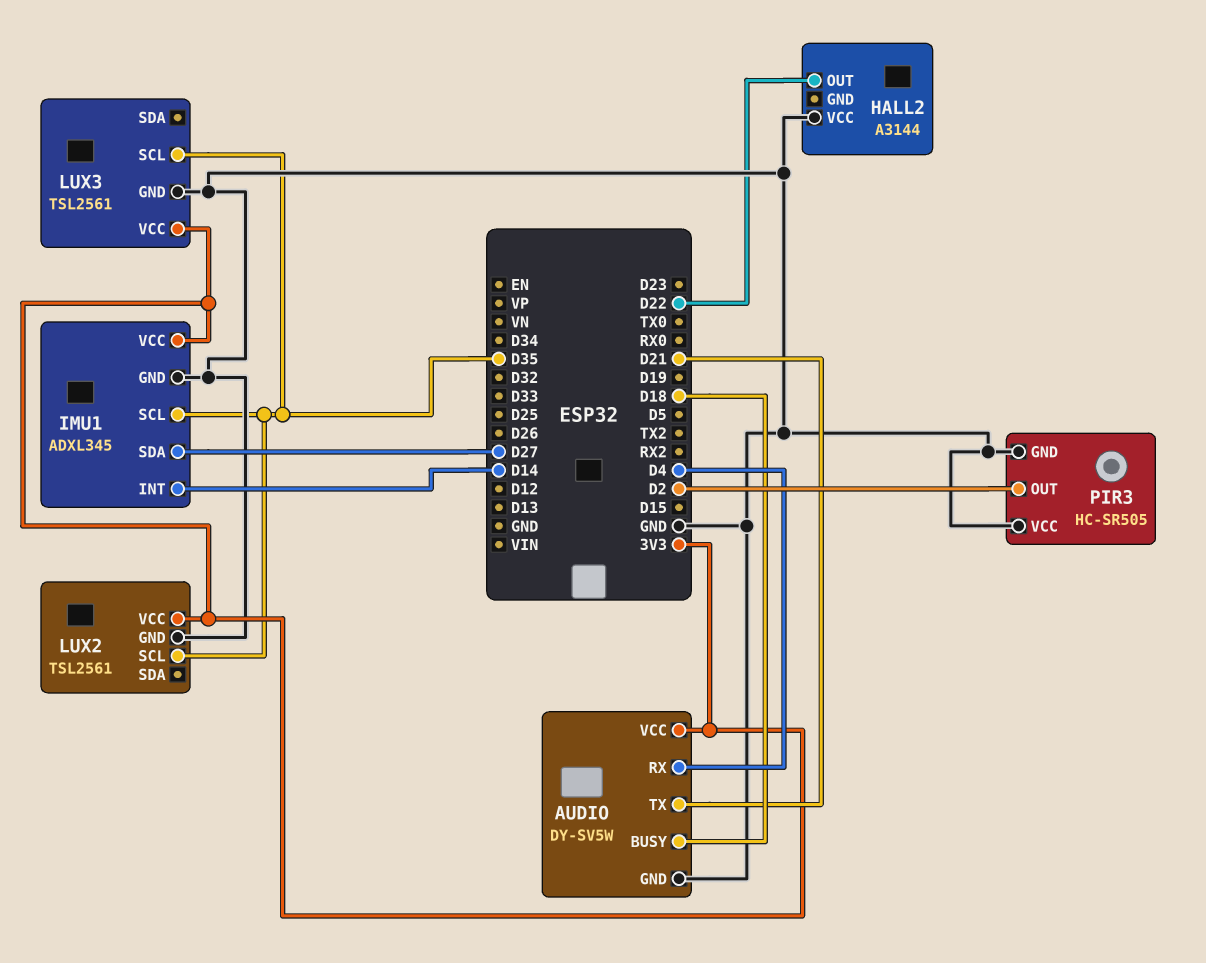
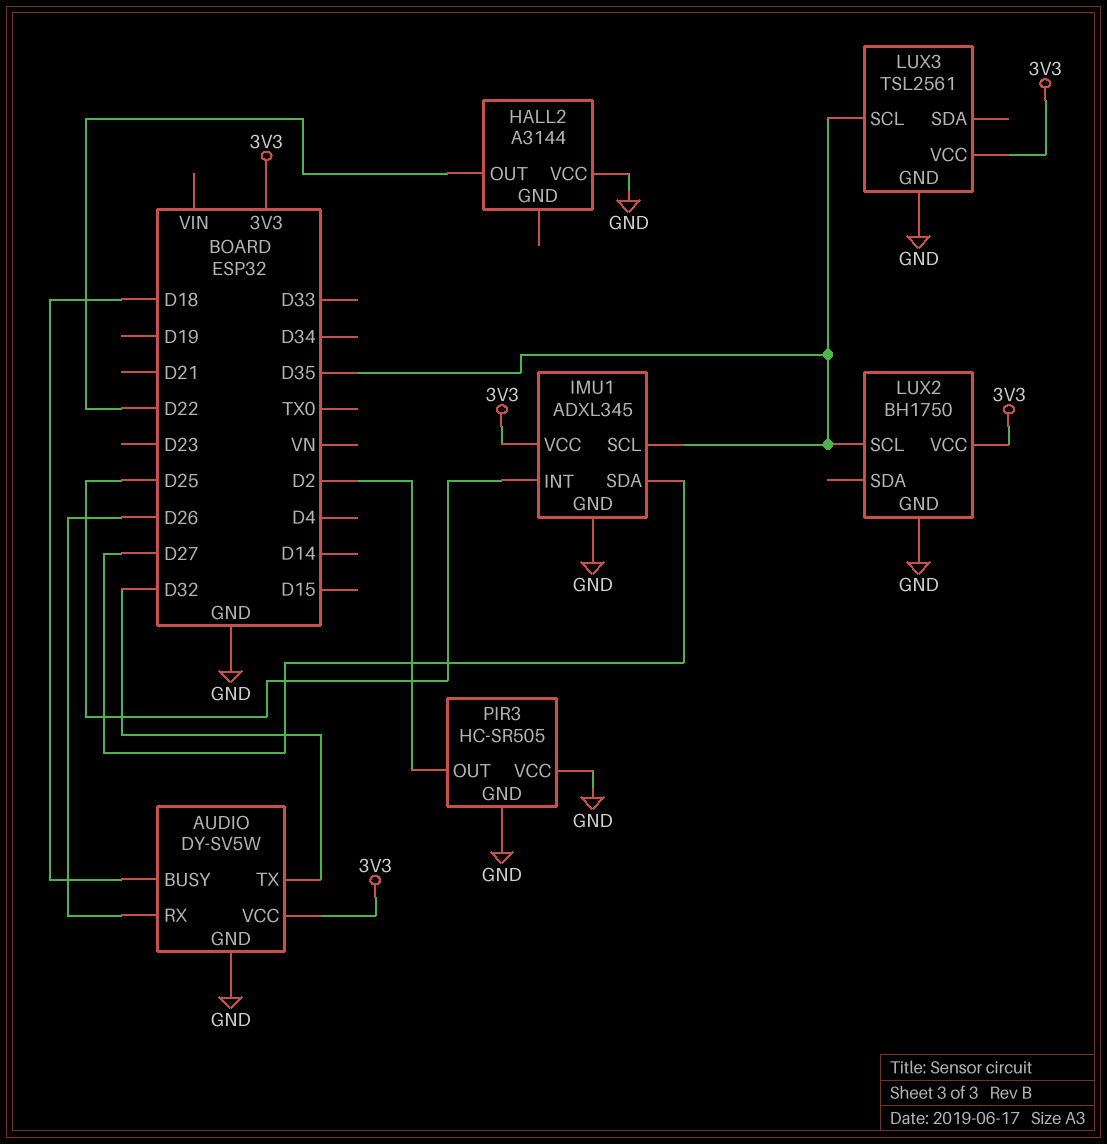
AUDIO pin RX: D4 -> D26
AUDIO pin TX: D21 -> D32
IMU1 pin INT: D14 -> D25
LUX2: TSL2561 -> BH1750

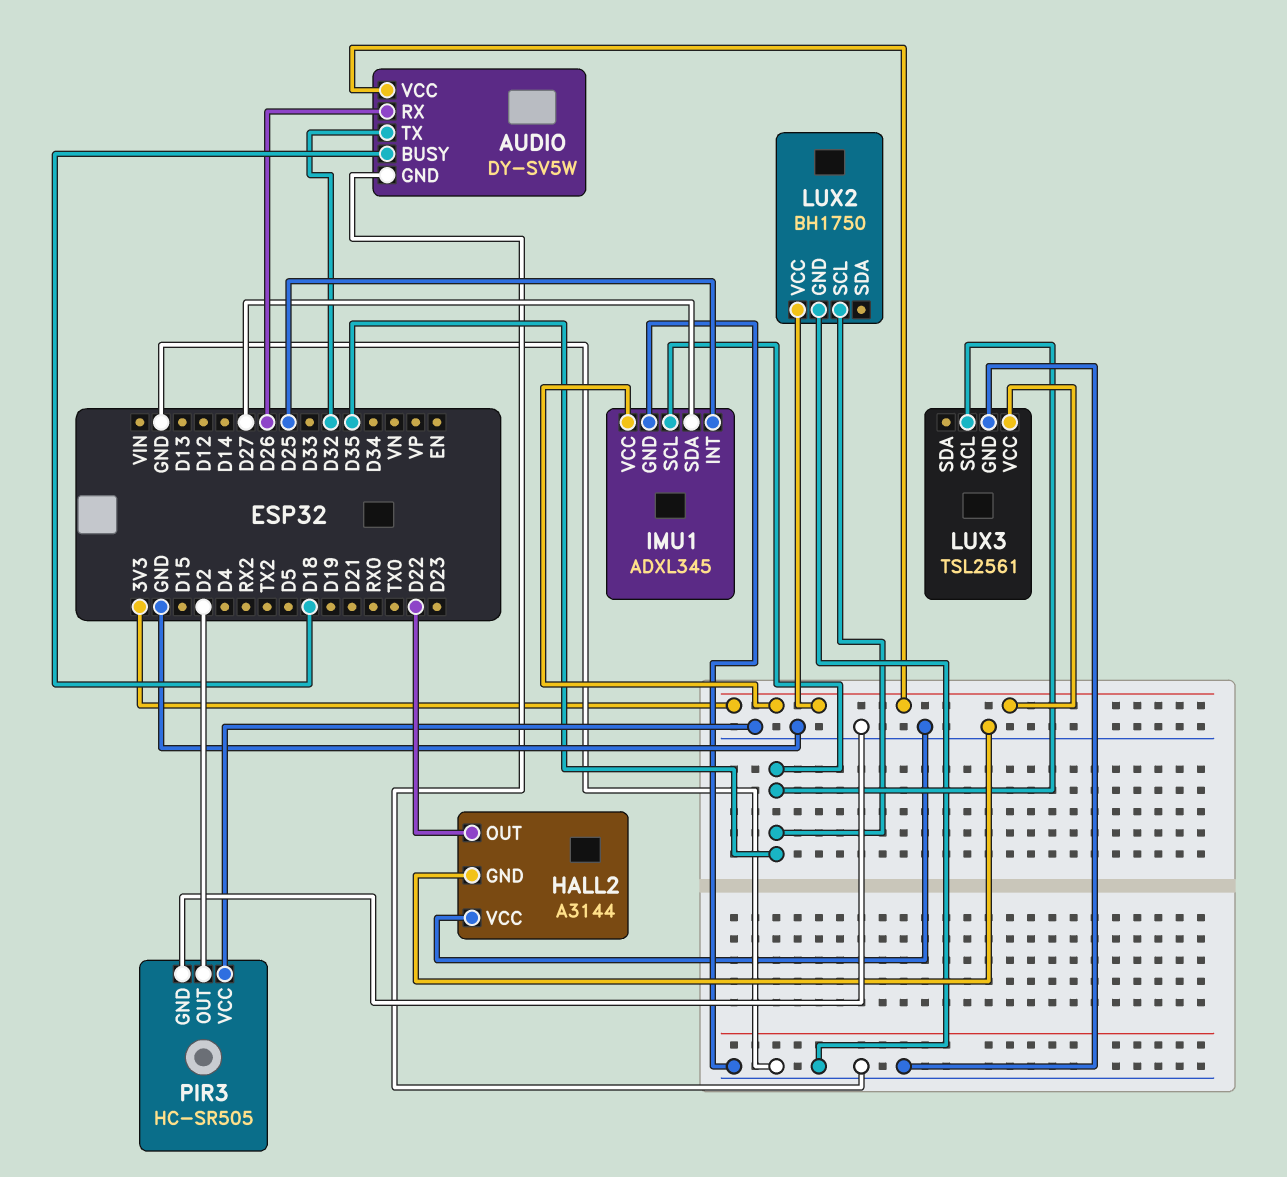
HALL2 pin GND: none -> GND

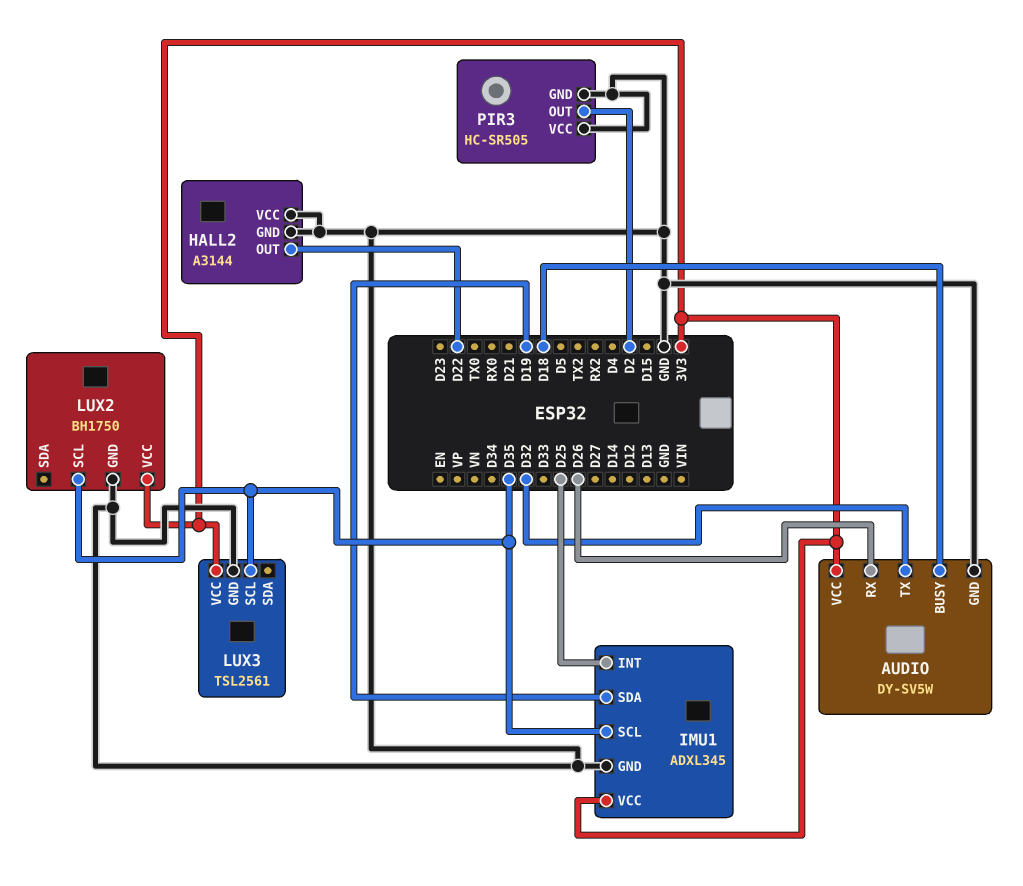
IMU1 pin SDA: D27 -> D19

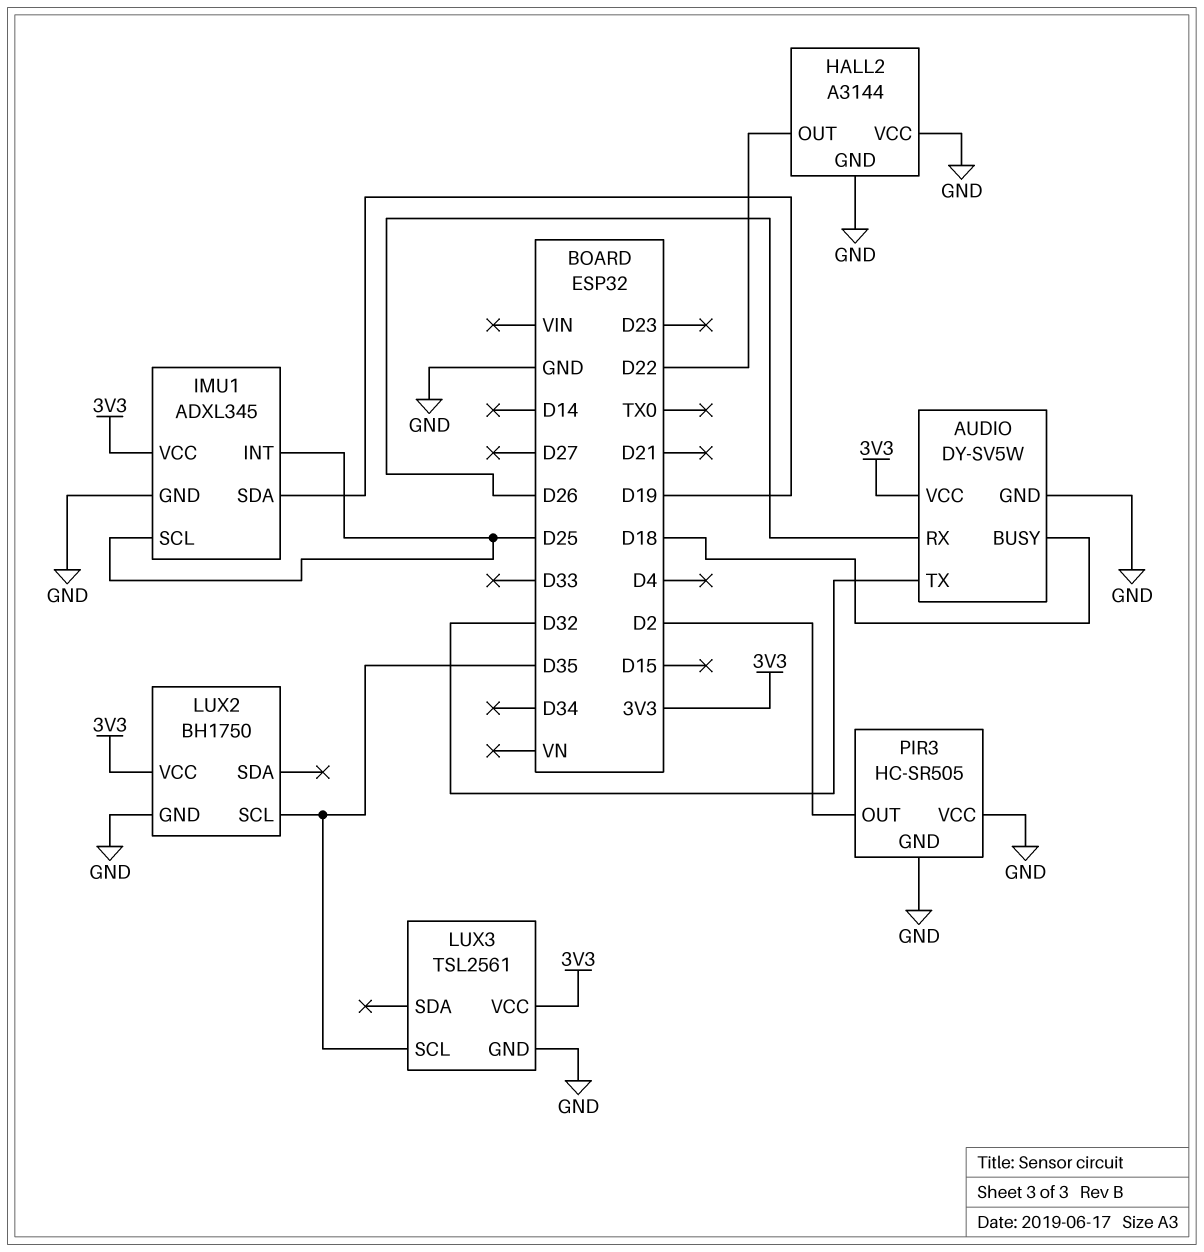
IMU1 pin SCL: D35 -> D25

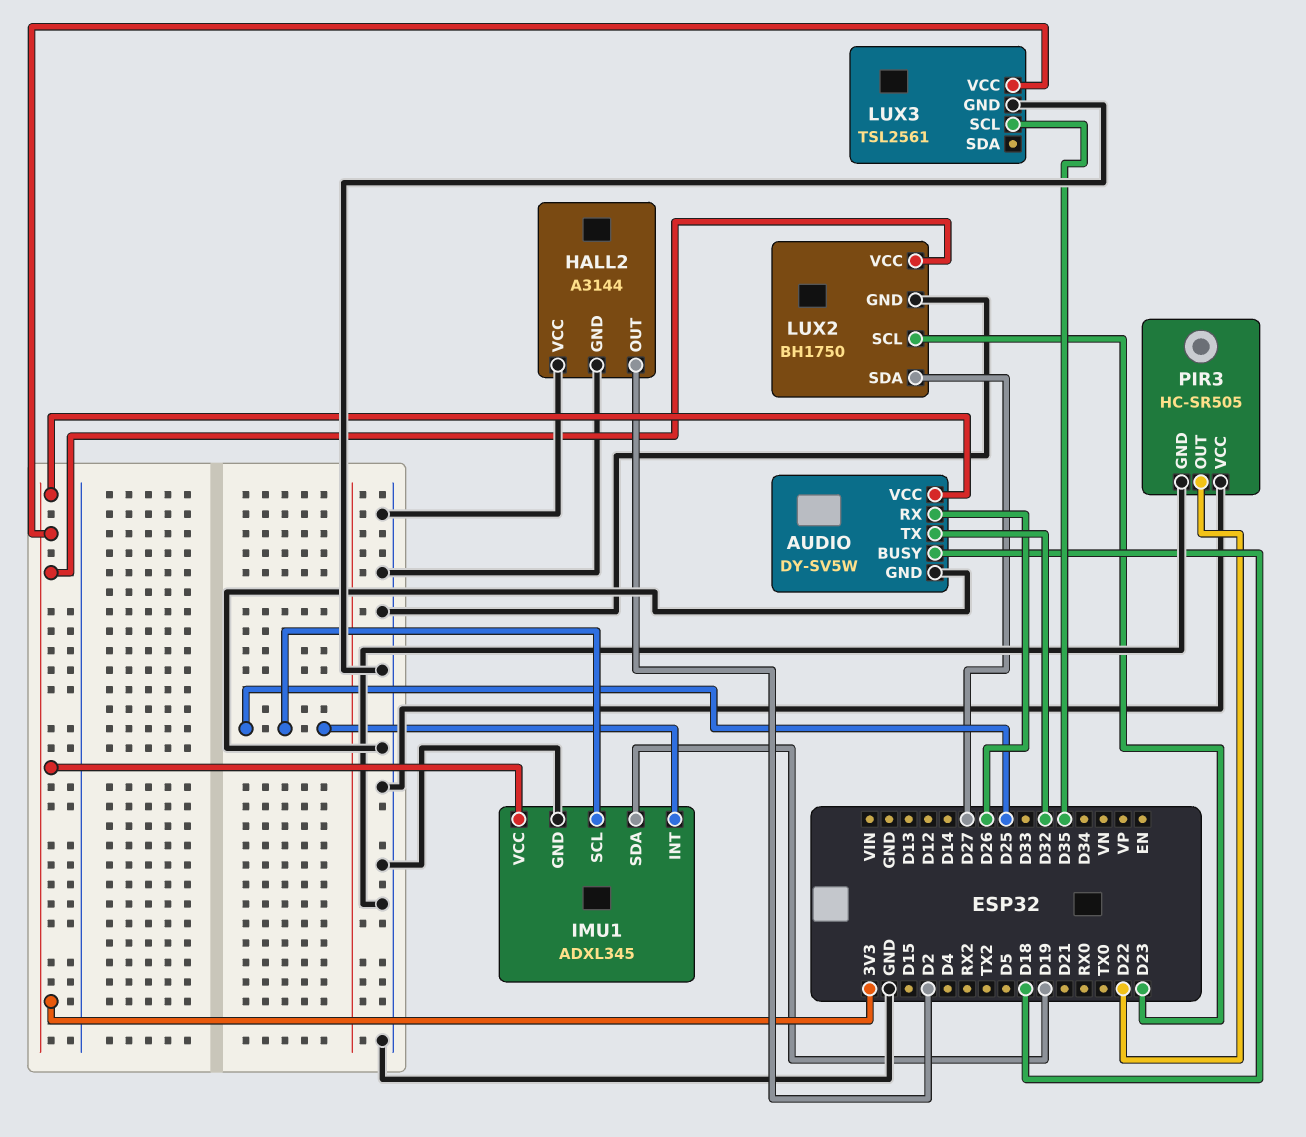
HALL2 pin OUT: D22 -> D2
LUX2 pin SCL: D35 -> D23
LUX2 pin SDA: none -> D27
PIR3 pin OUT: D2 -> D22

